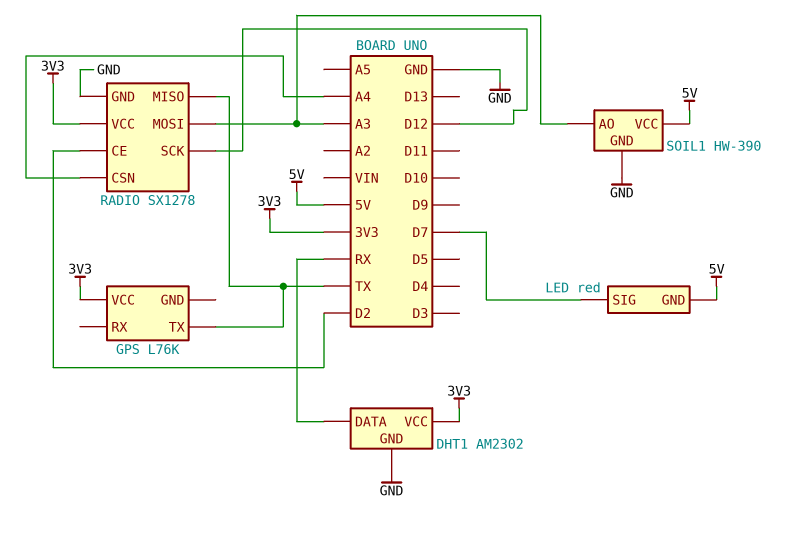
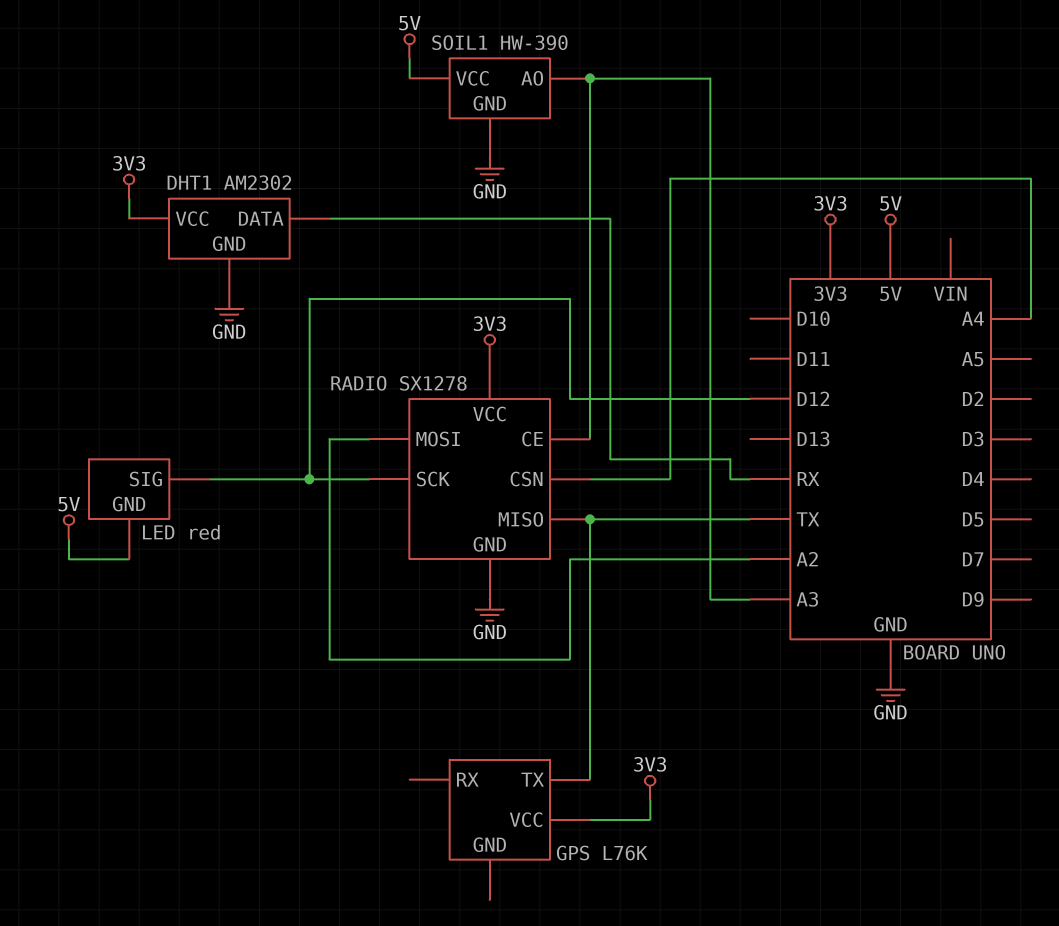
LED pin SIG: D7 -> D12
RADIO pin CE: D2 -> A3
RADIO pin MOSI: A3 -> A2

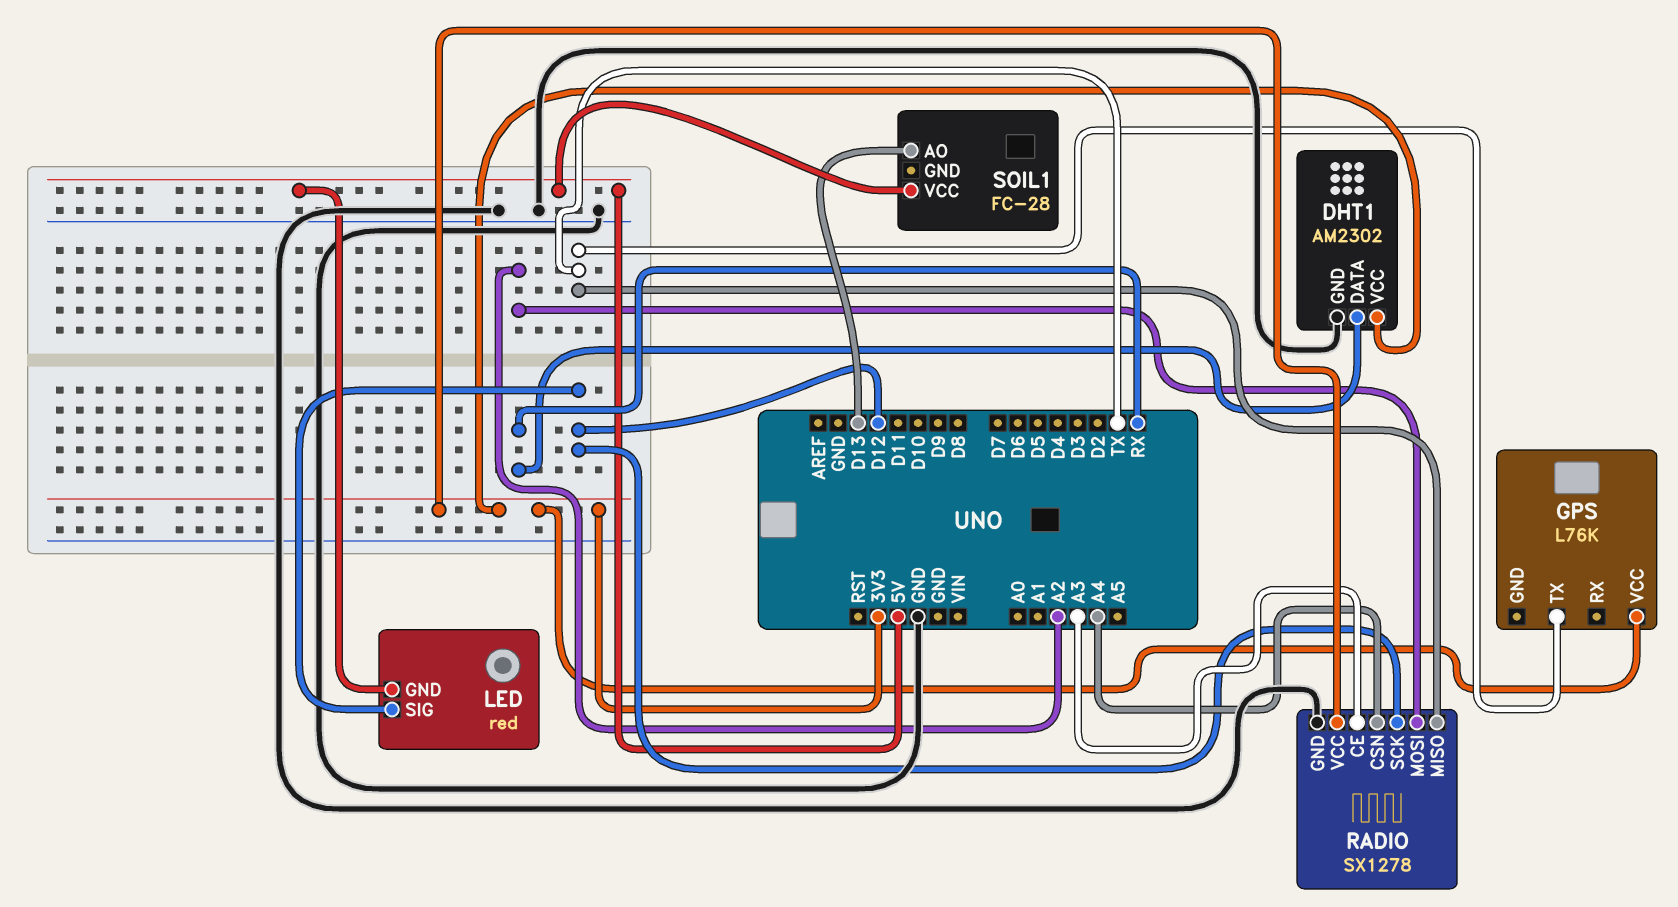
SOIL1: HW-390 -> FC-28
SOIL1 pin AO: A3 -> D13
SOIL1 pin GND: GND -> none

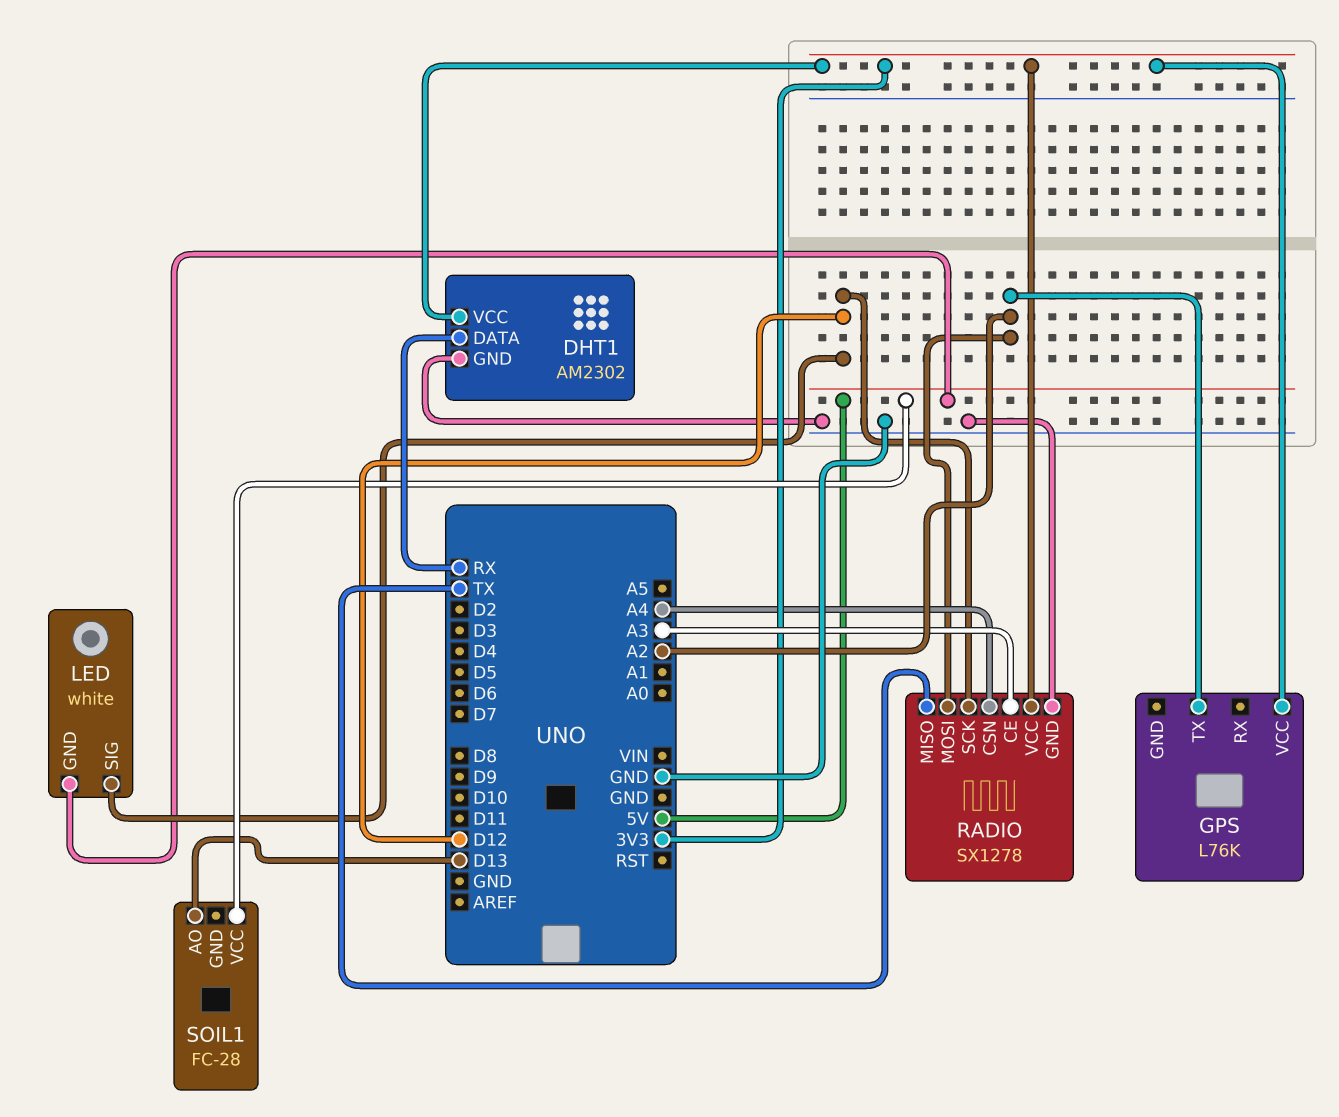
GPS pin TX: TX -> A2
LED: red -> white

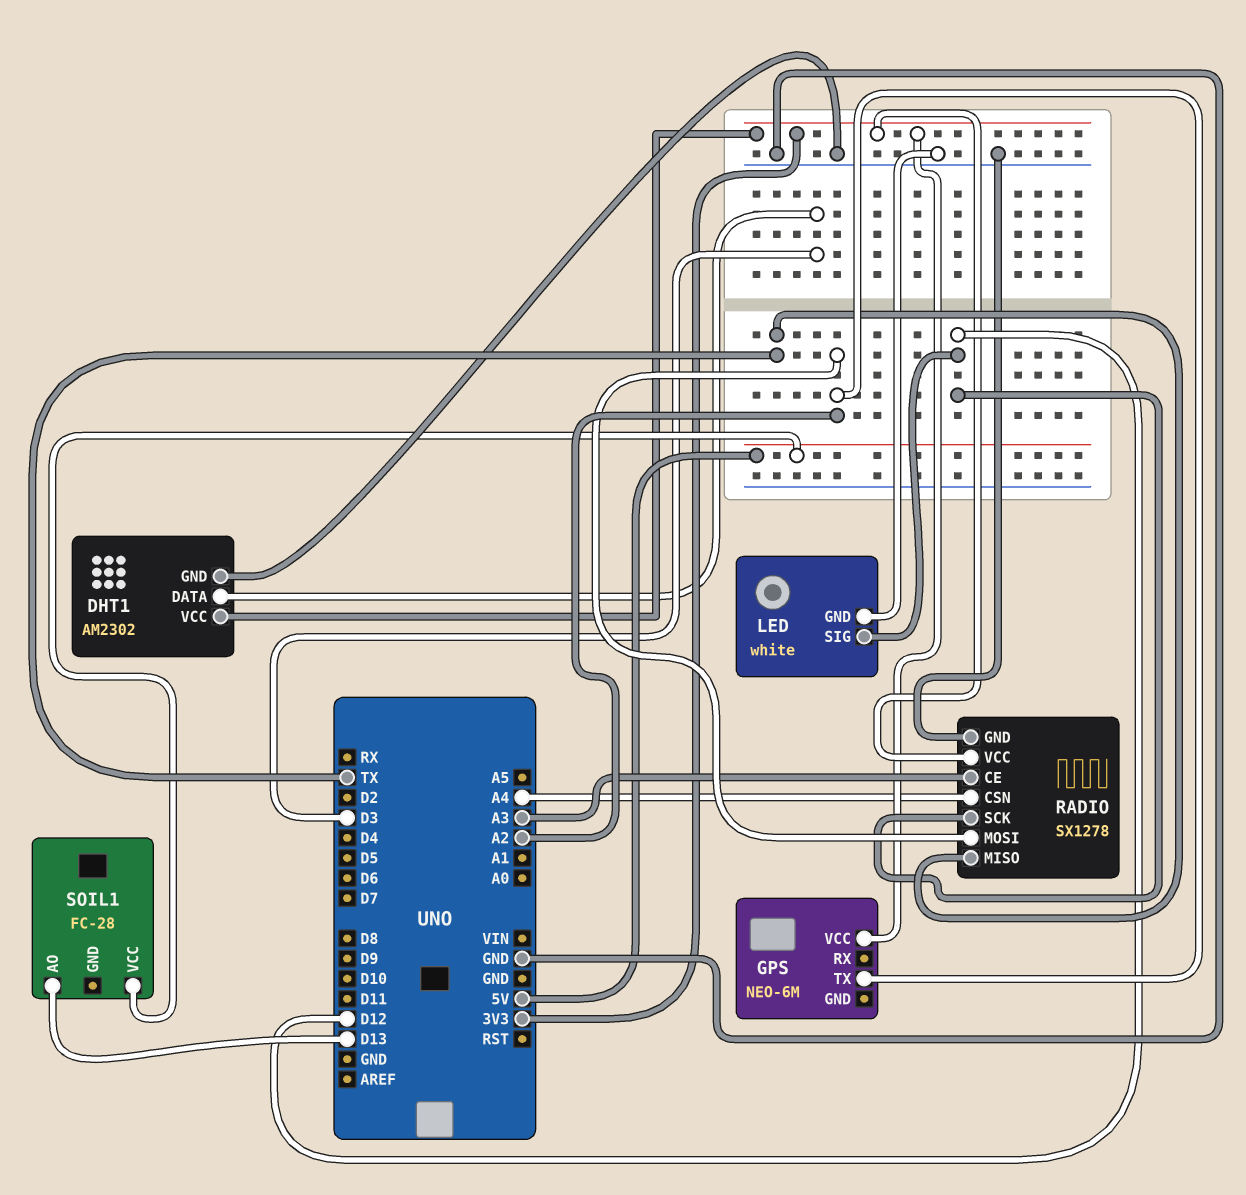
DHT1 pin DATA: RX -> D3
GPS: L76K -> NEO-6M
LED pin GND: 5V -> GND

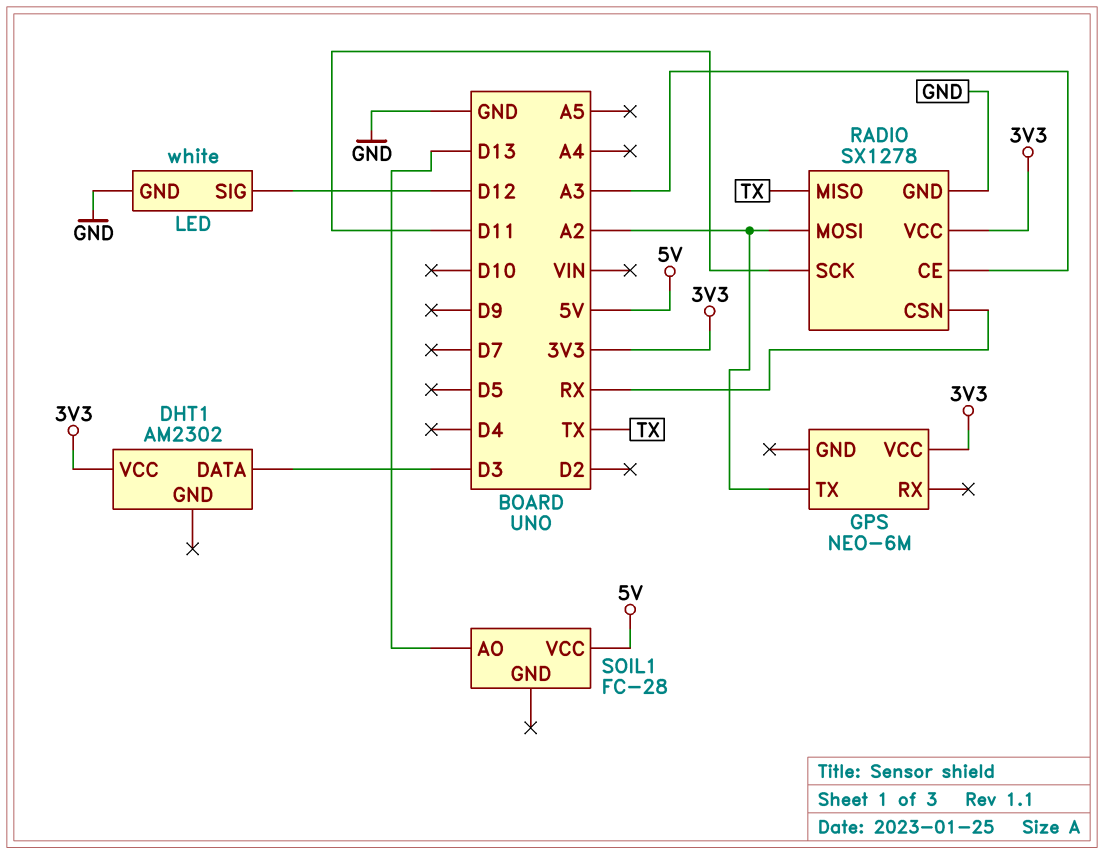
DHT1 pin GND: GND -> none
RADIO pin CSN: A4 -> RX
RADIO pin SCK: D12 -> D11

